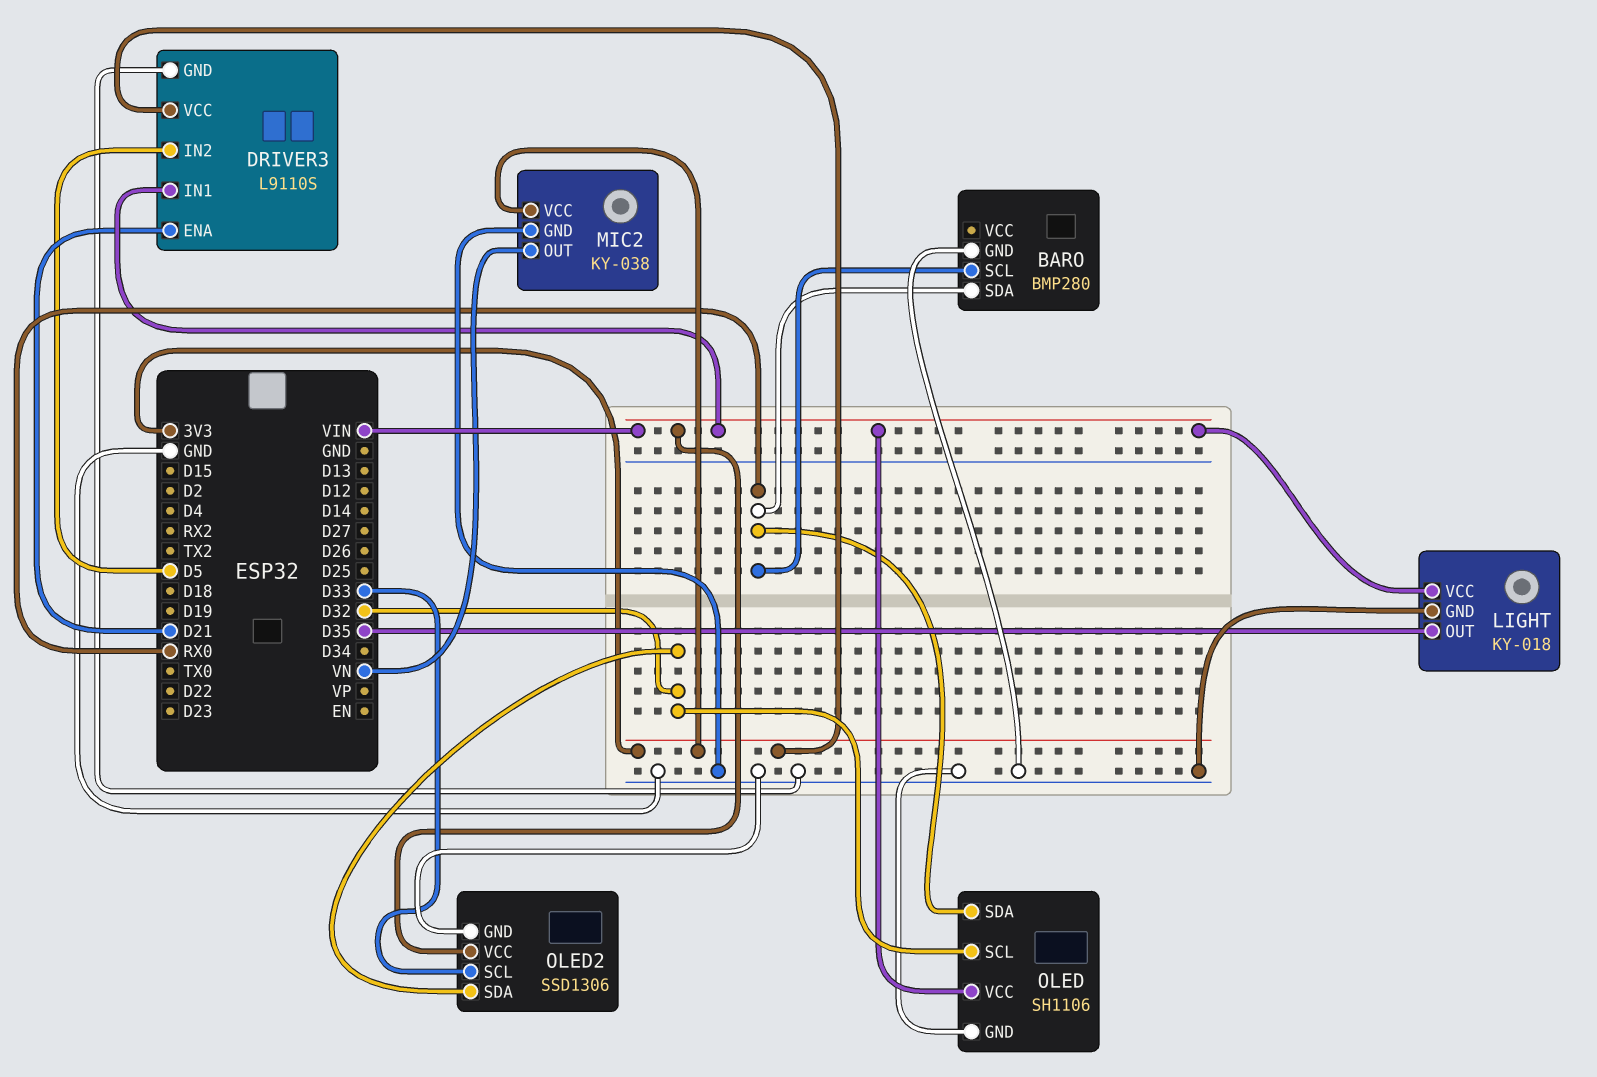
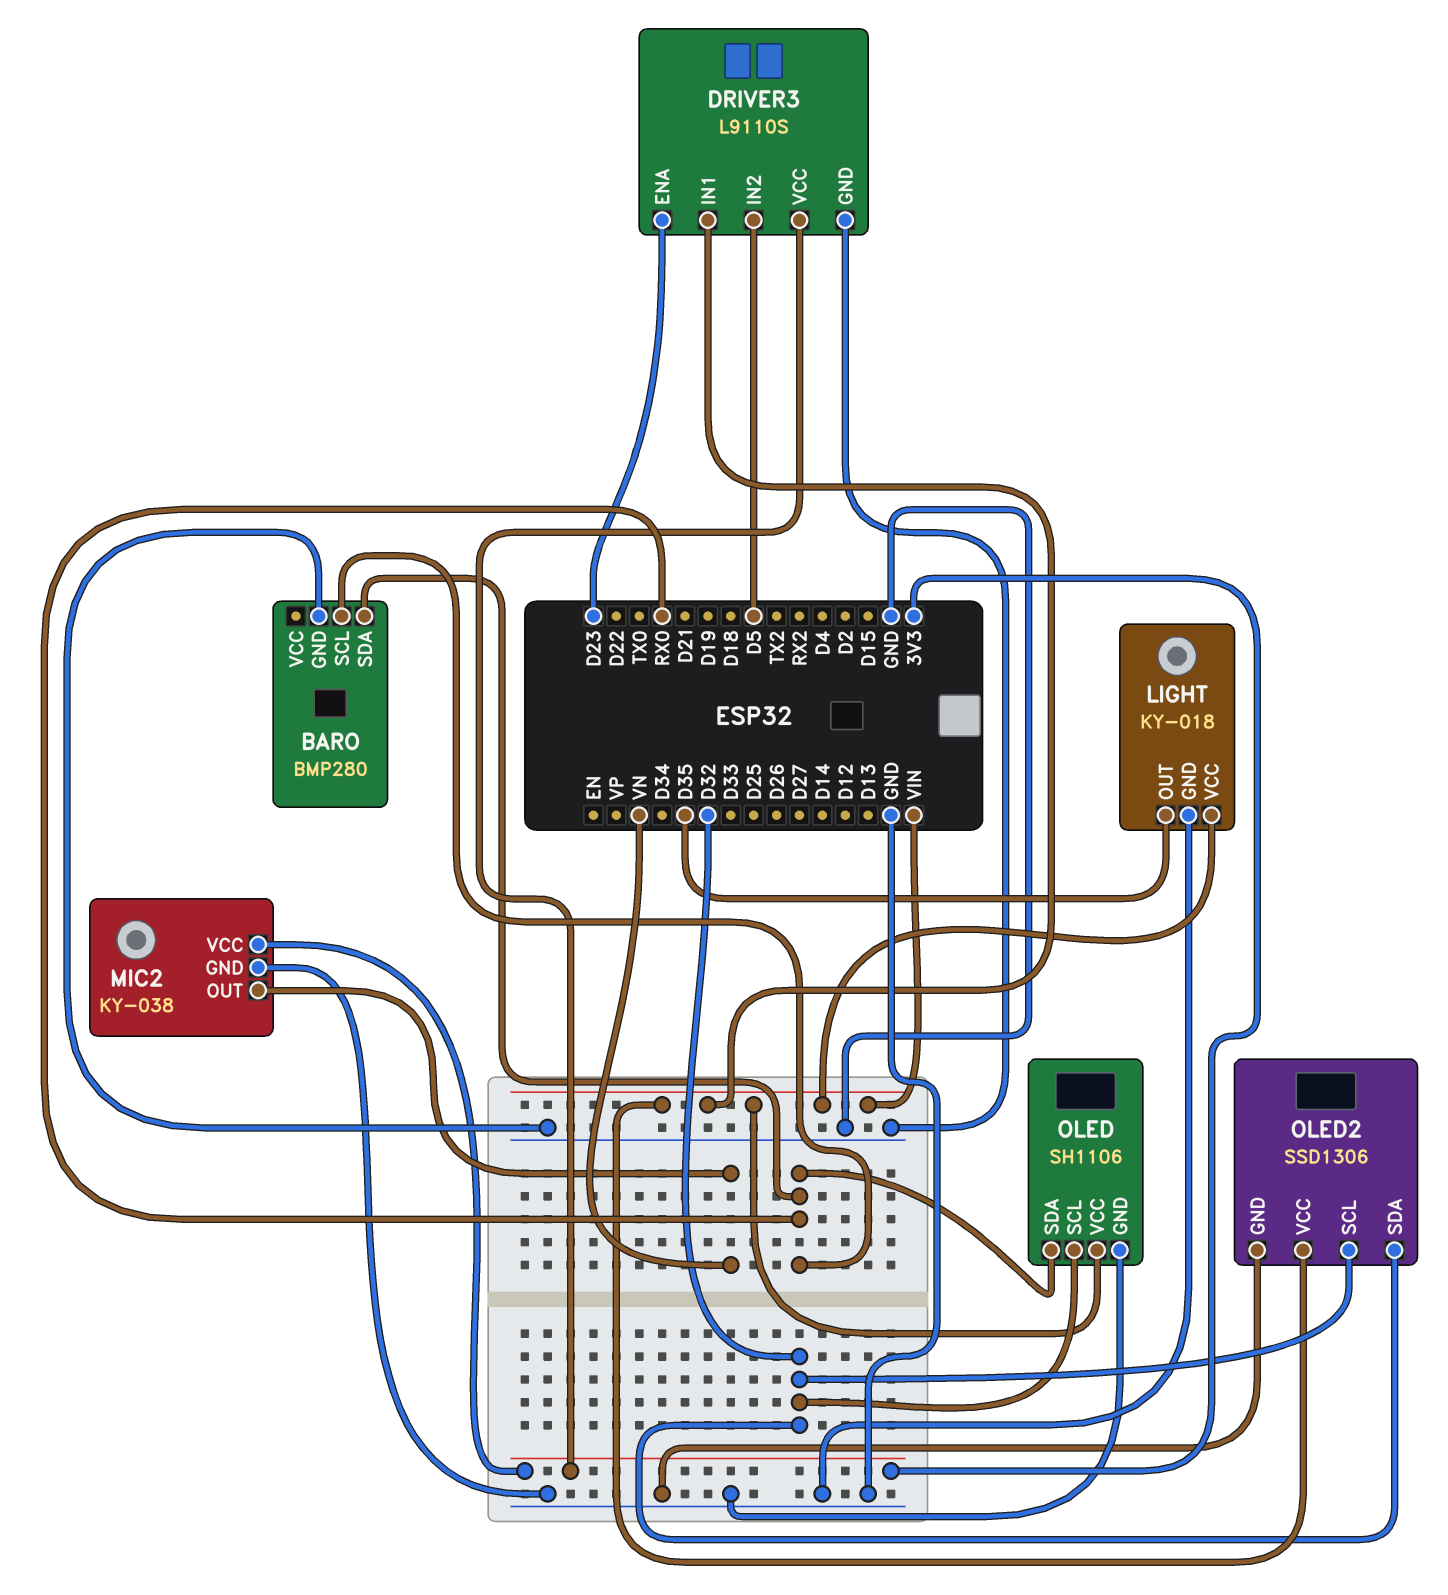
DRIVER3 pin ENA: D21 -> D23
OLED2 pin SCL: D33 -> D32

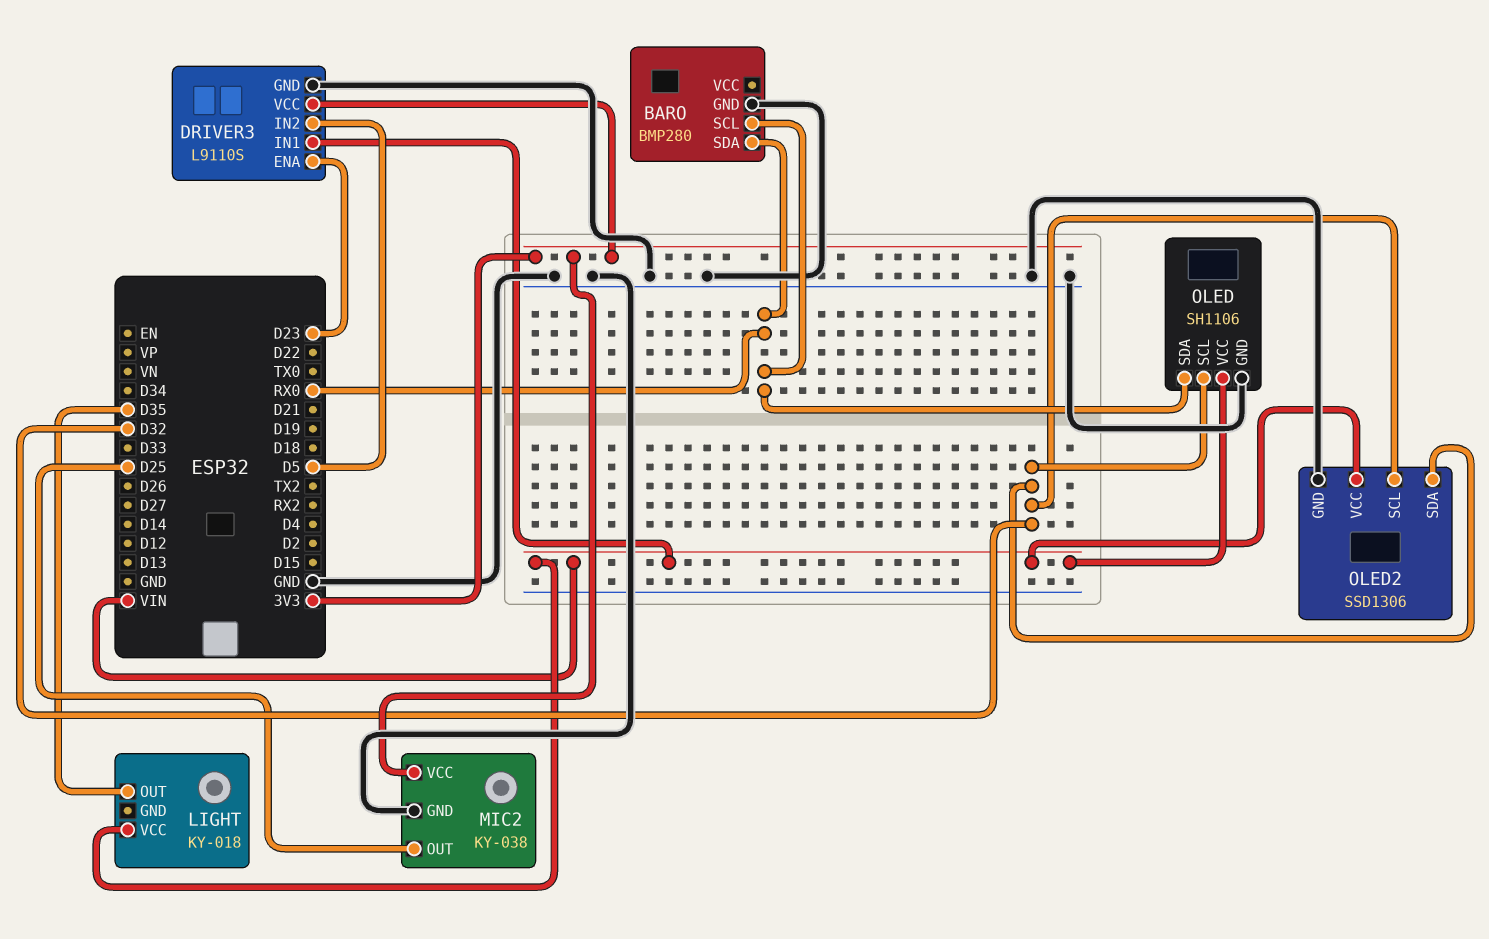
LIGHT pin GND: GND -> none
MIC2 pin OUT: VN -> D25

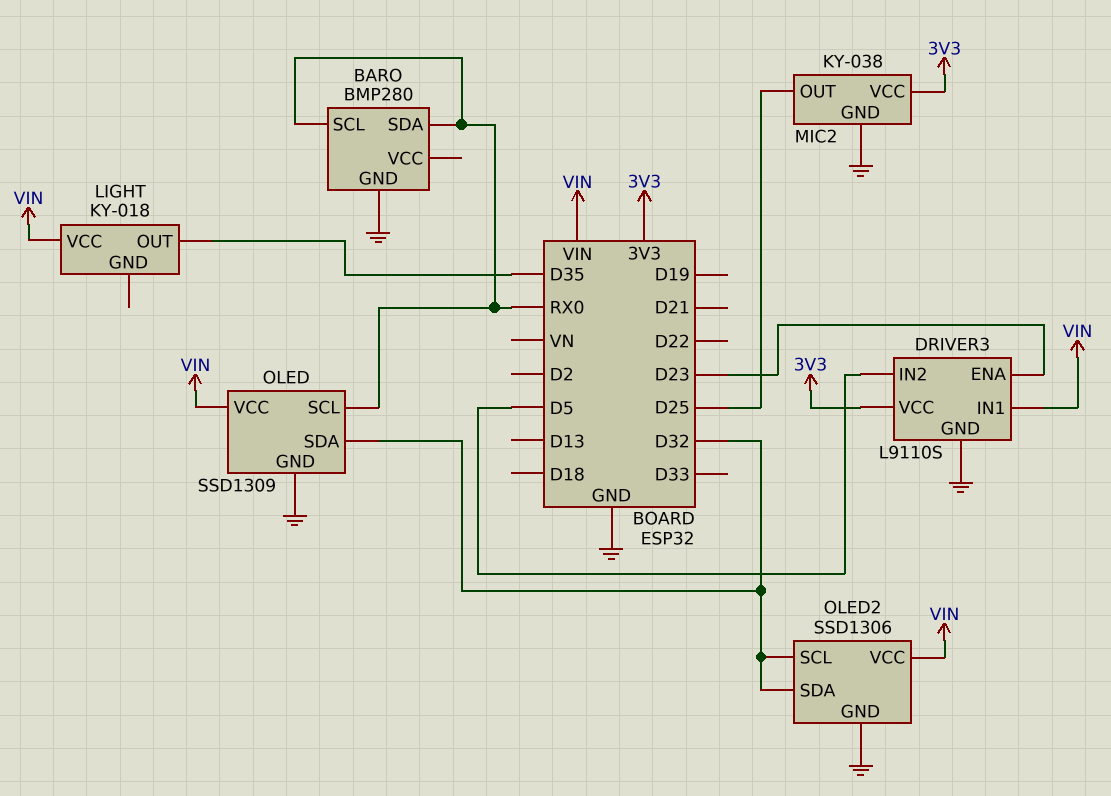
OLED: SH1106 -> SSD1309
OLED pin SCL: D32 -> RX0
OLED pin SDA: RX0 -> D32

